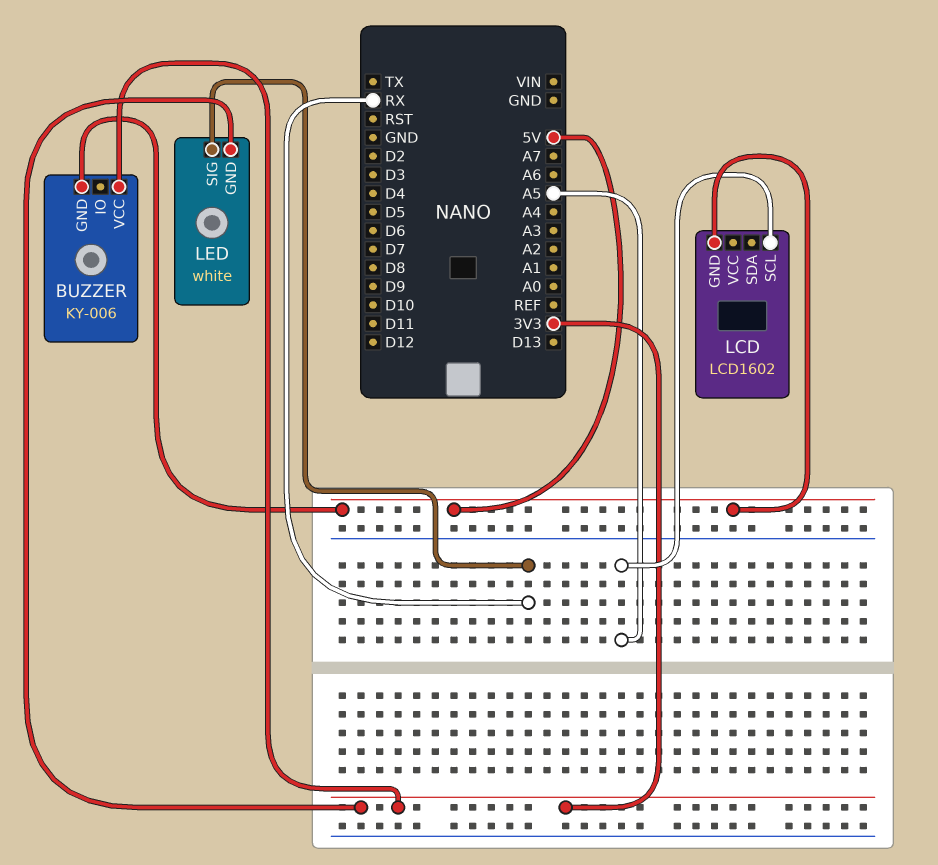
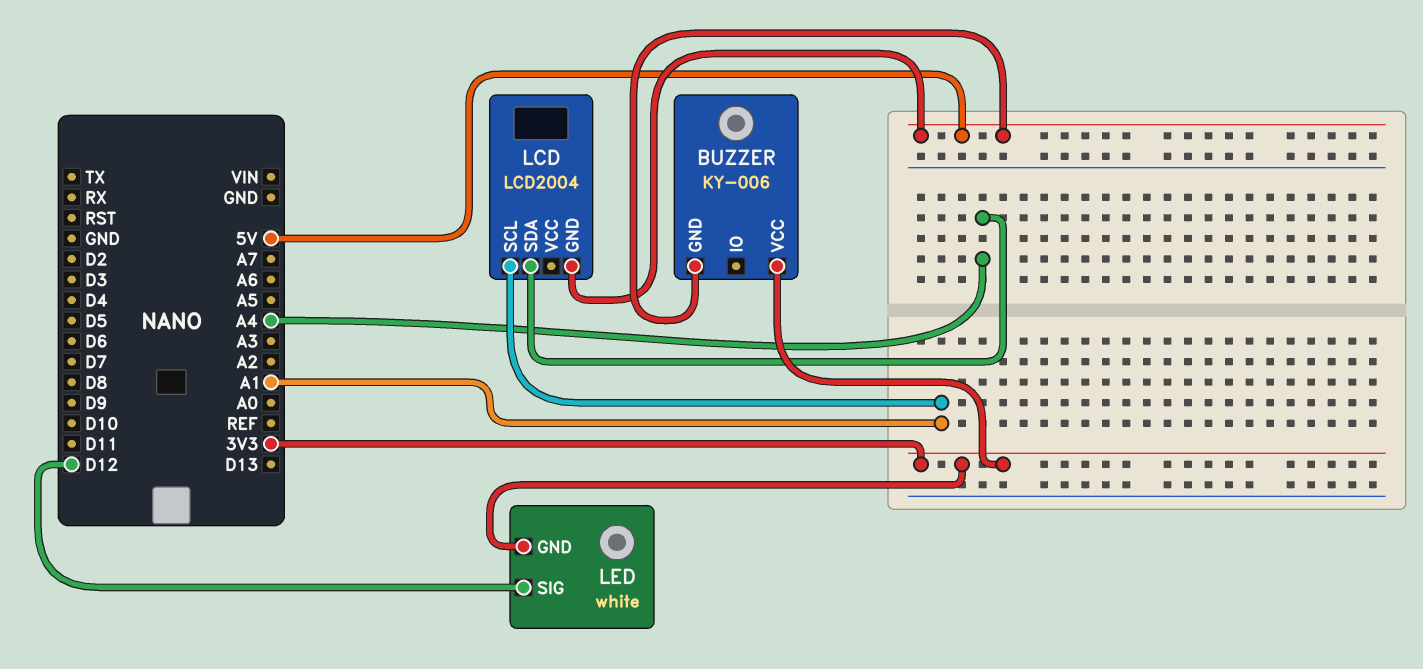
LCD: LCD1602 -> LCD2004
LCD pin SCL: A5 -> A1
LCD pin SDA: none -> A4
LED pin SIG: RX -> D12

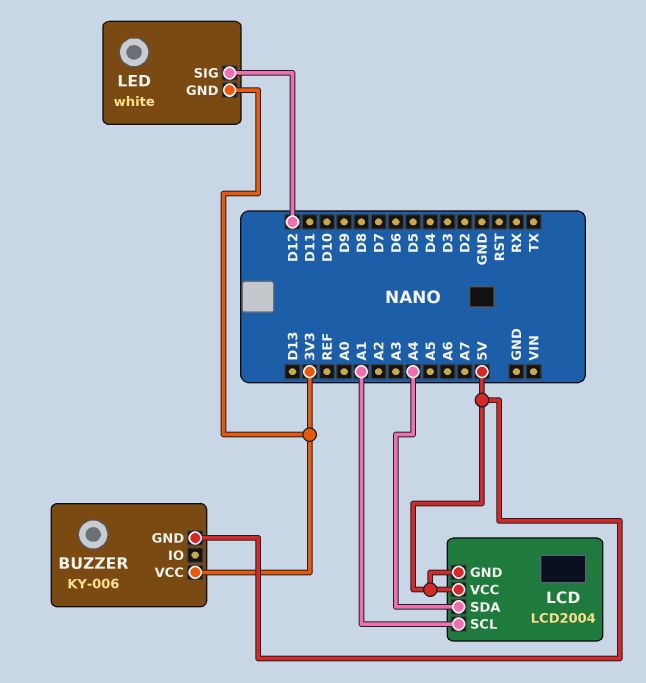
LCD pin VCC: none -> 5V

